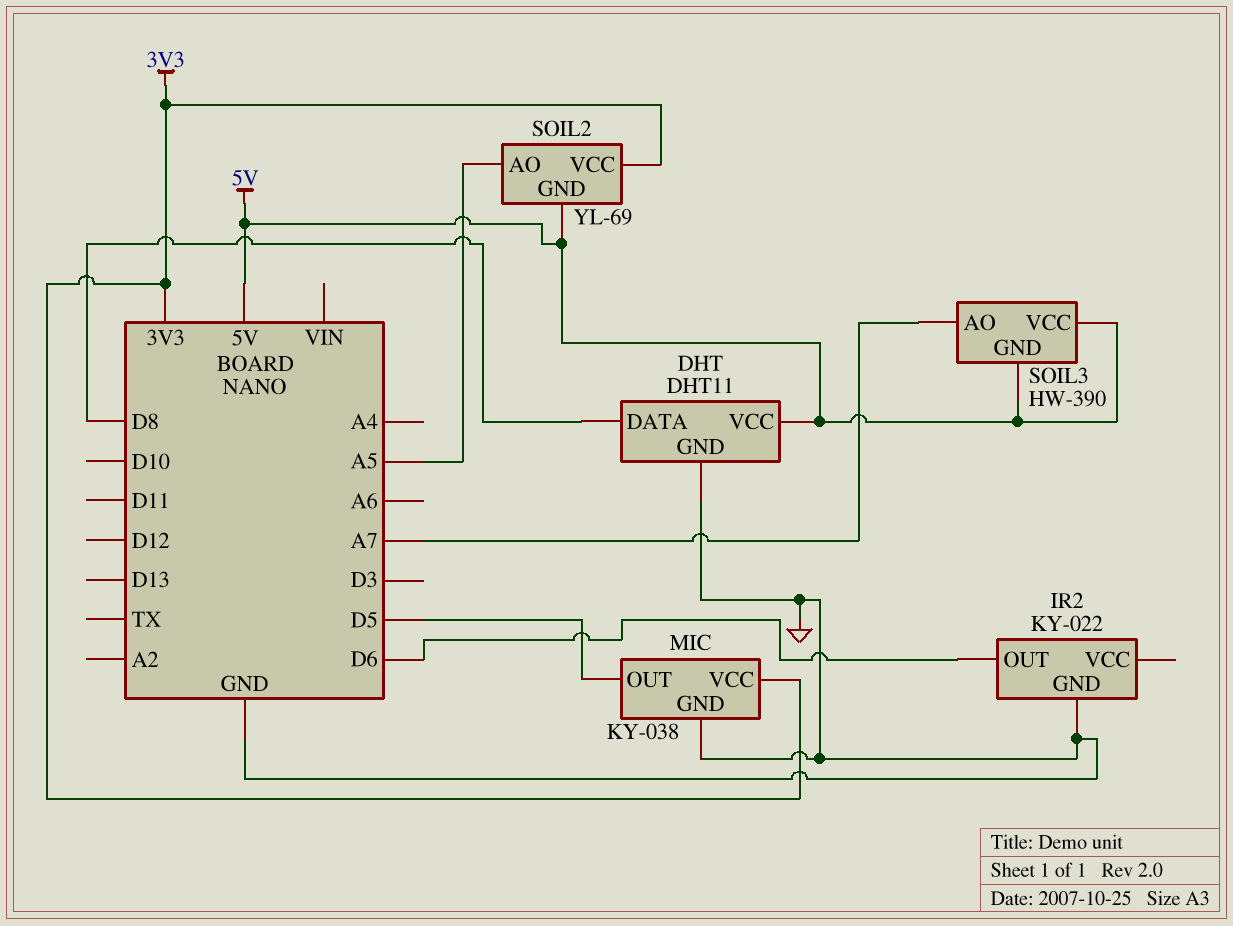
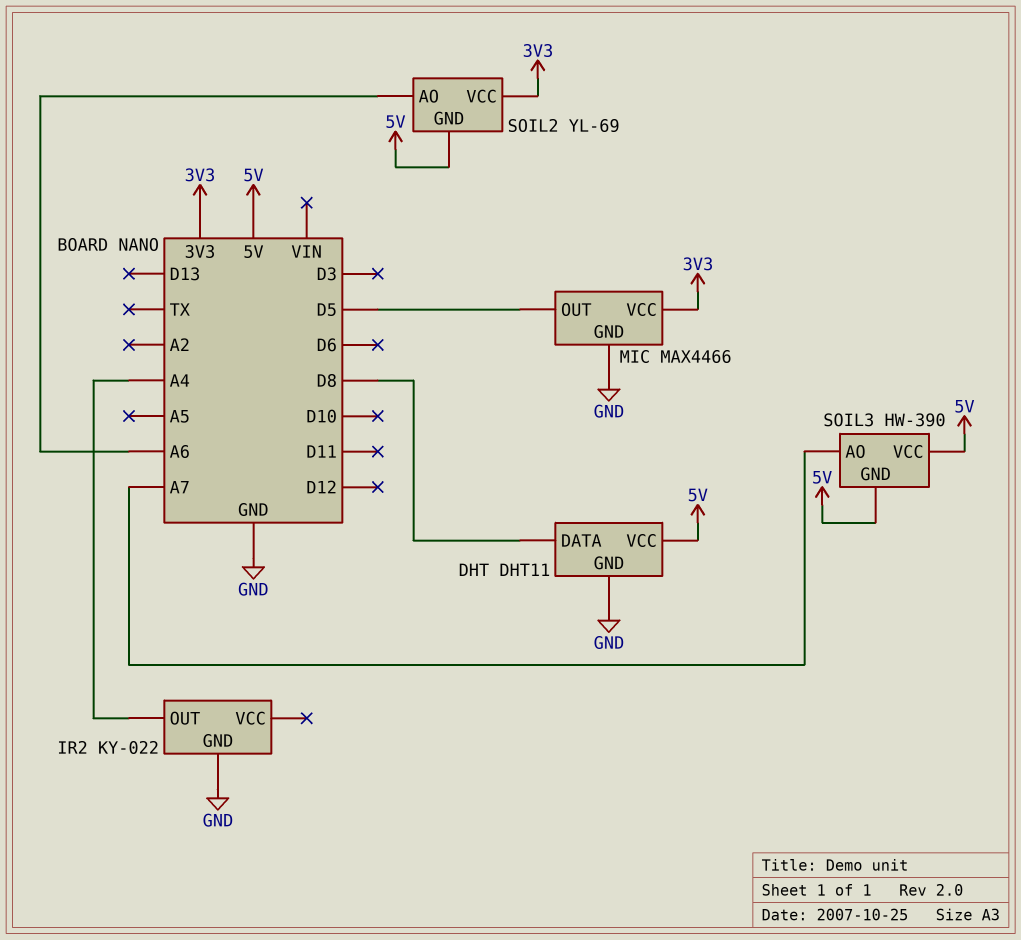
IR2 pin OUT: D6 -> A4
MIC: KY-038 -> MAX4466
SOIL2 pin AO: A5 -> A6

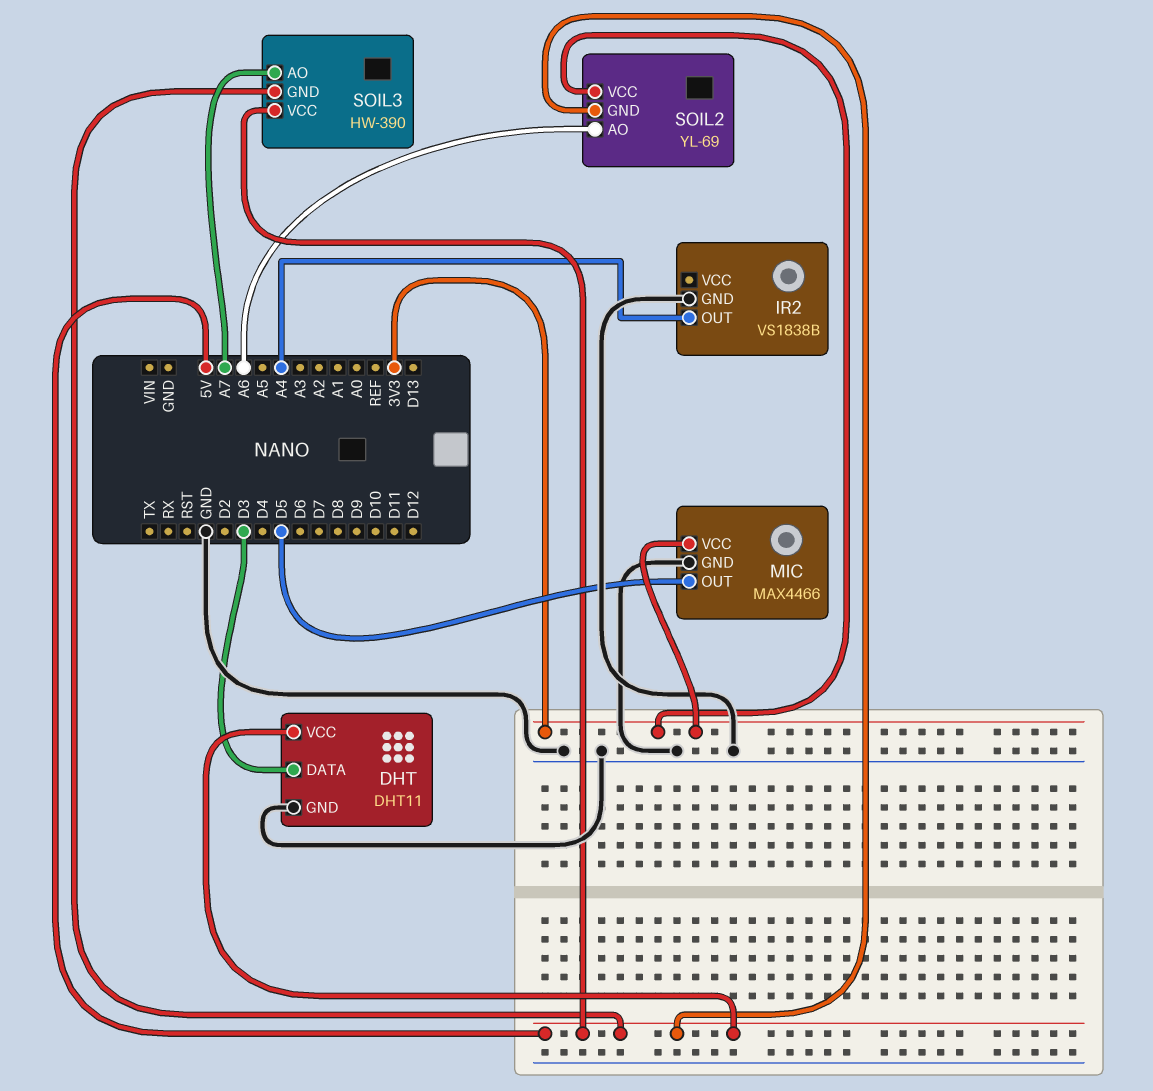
DHT pin DATA: D8 -> D3
IR2: KY-022 -> VS1838B

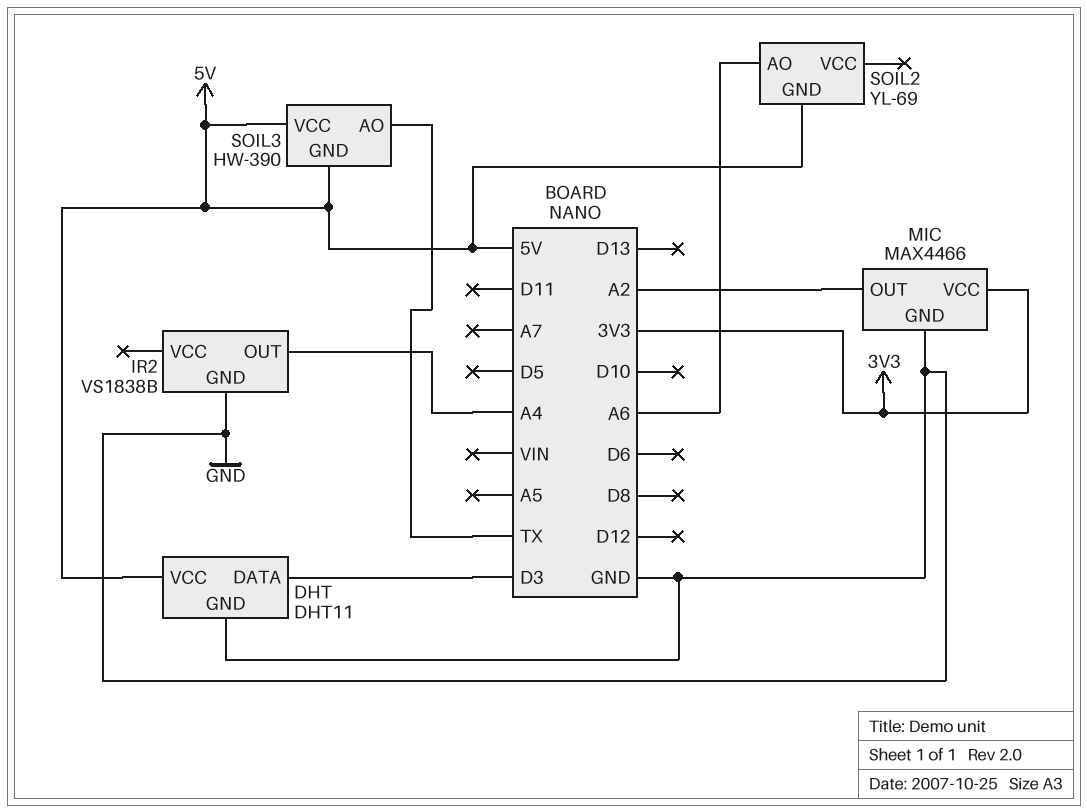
MIC pin OUT: D5 -> A2
SOIL2 pin VCC: 3V3 -> none
SOIL3 pin AO: A7 -> TX

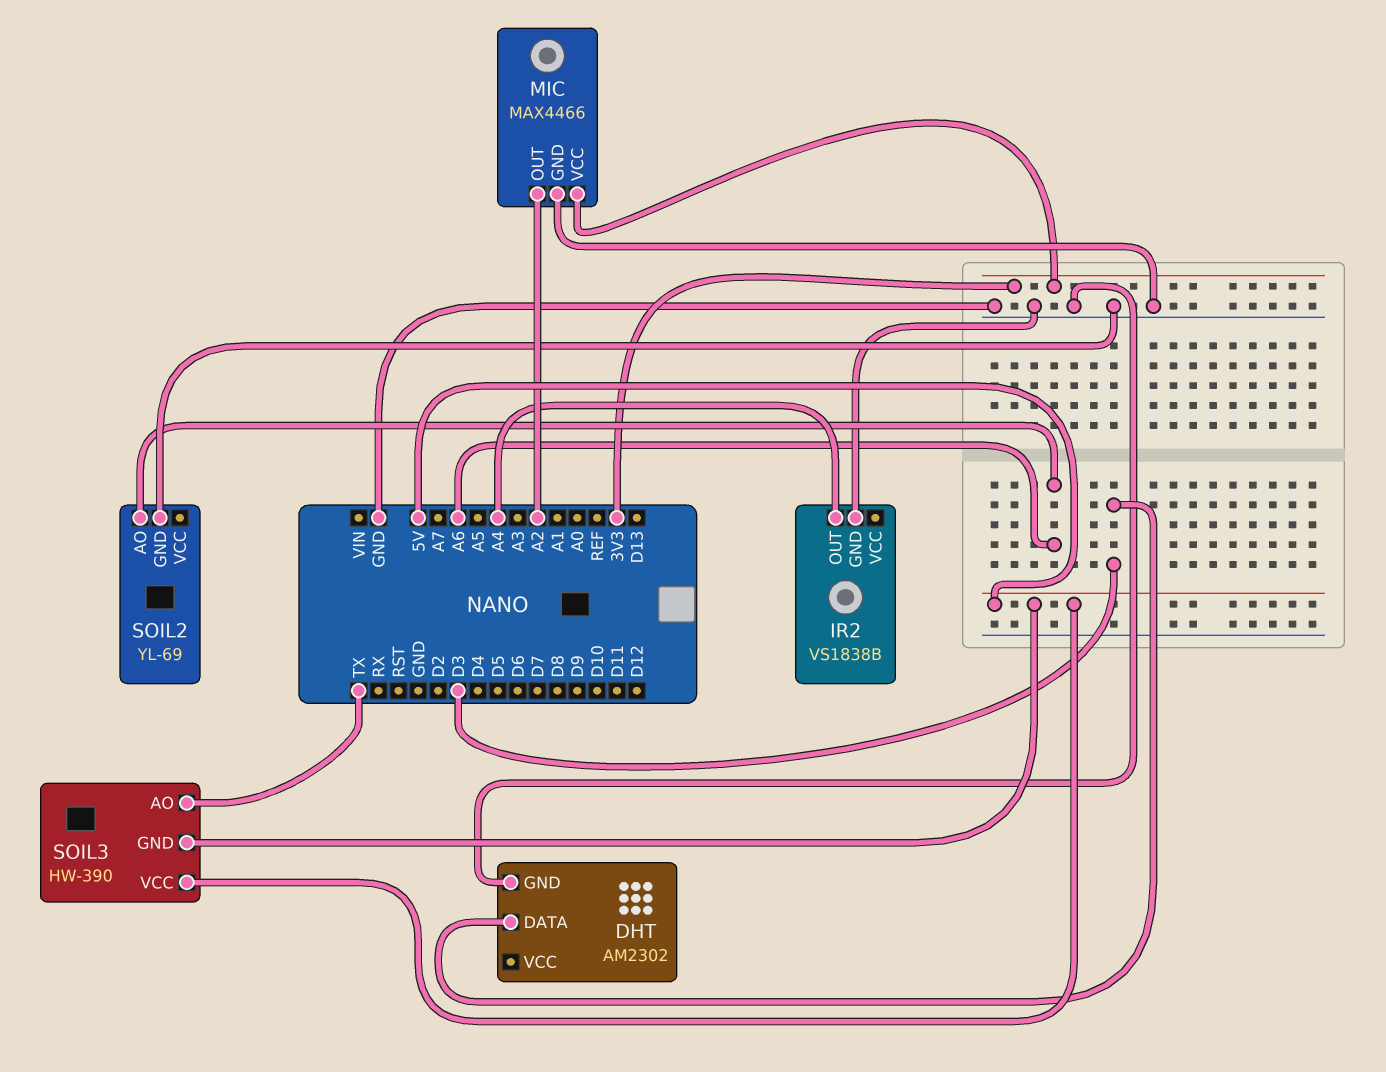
DHT: DHT11 -> AM2302
DHT pin VCC: 5V -> none
SOIL2 pin GND: 5V -> GND

